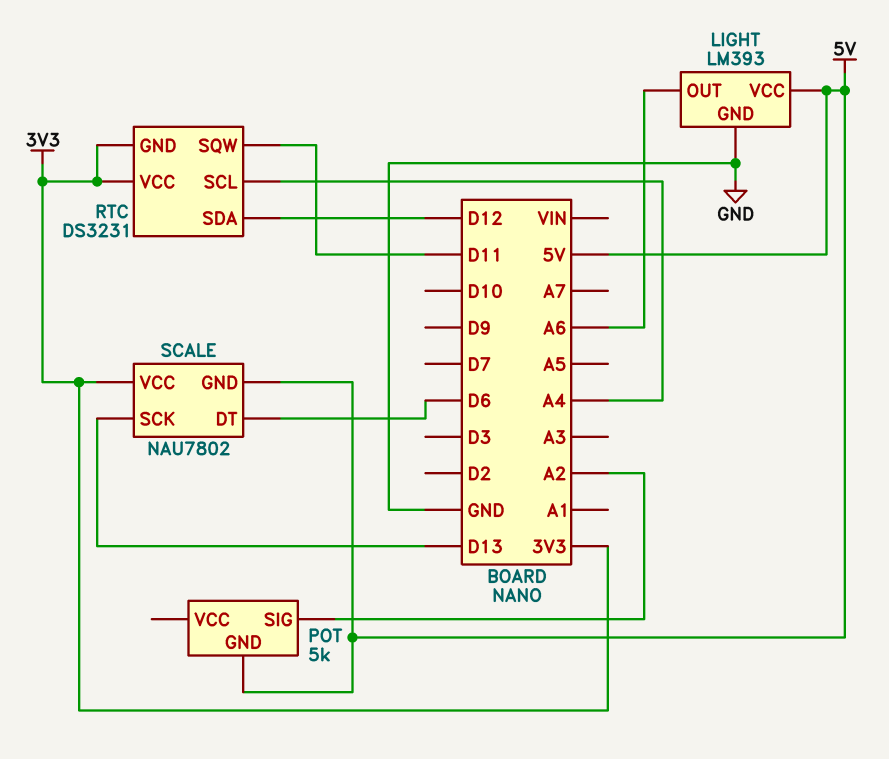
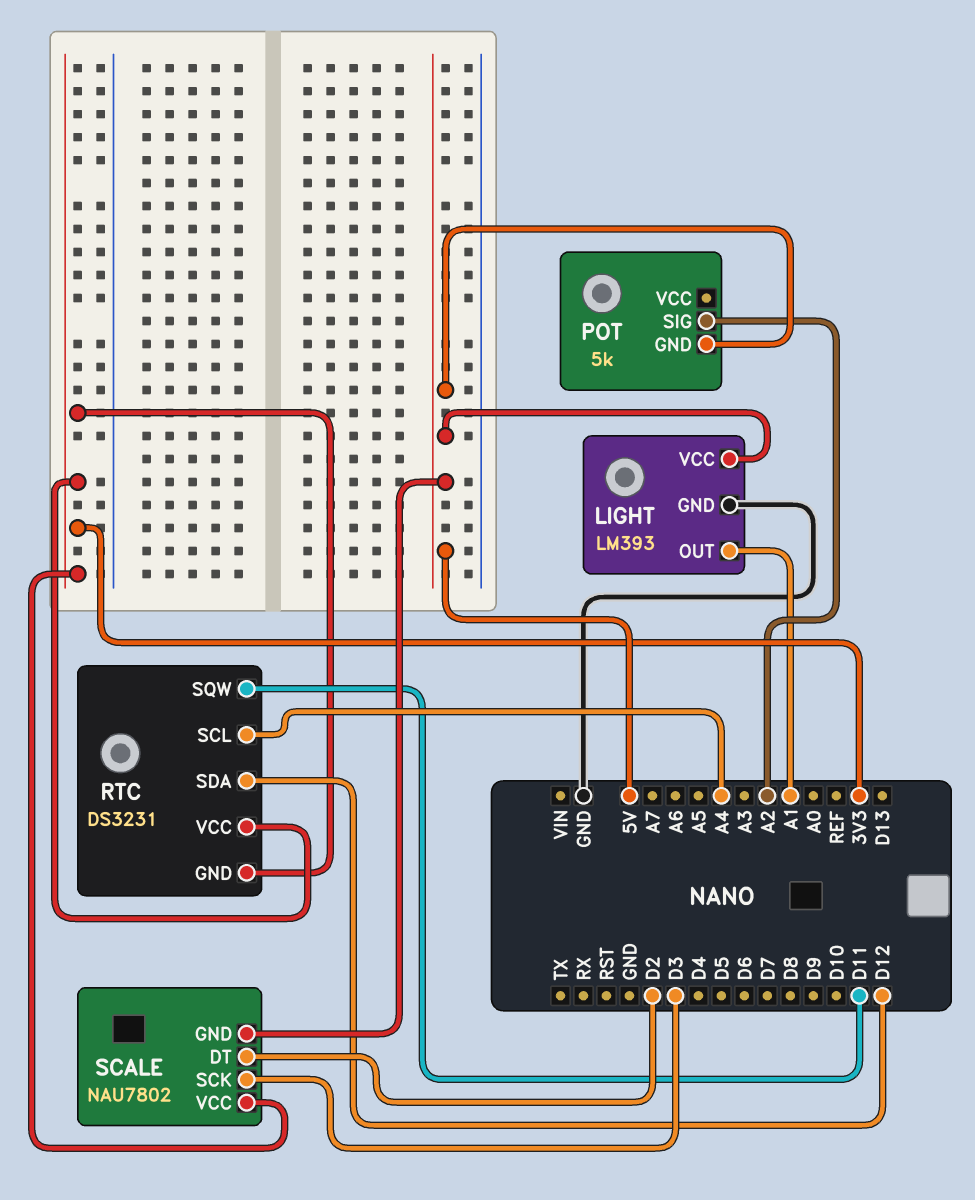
LIGHT pin OUT: A6 -> A1
SCALE pin DT: D6 -> D2
SCALE pin SCK: D13 -> D3

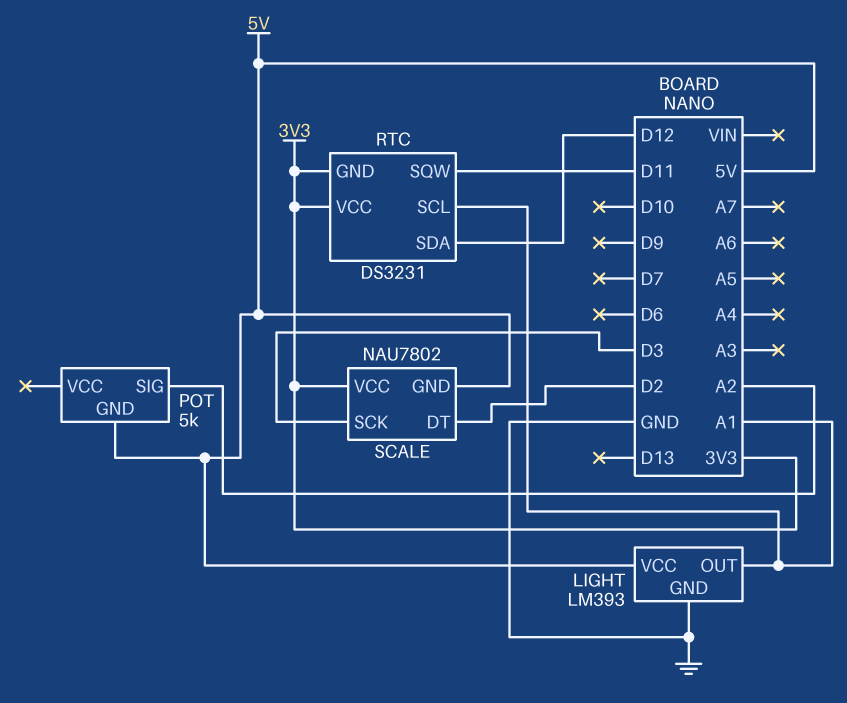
RTC pin SCL: A4 -> A1

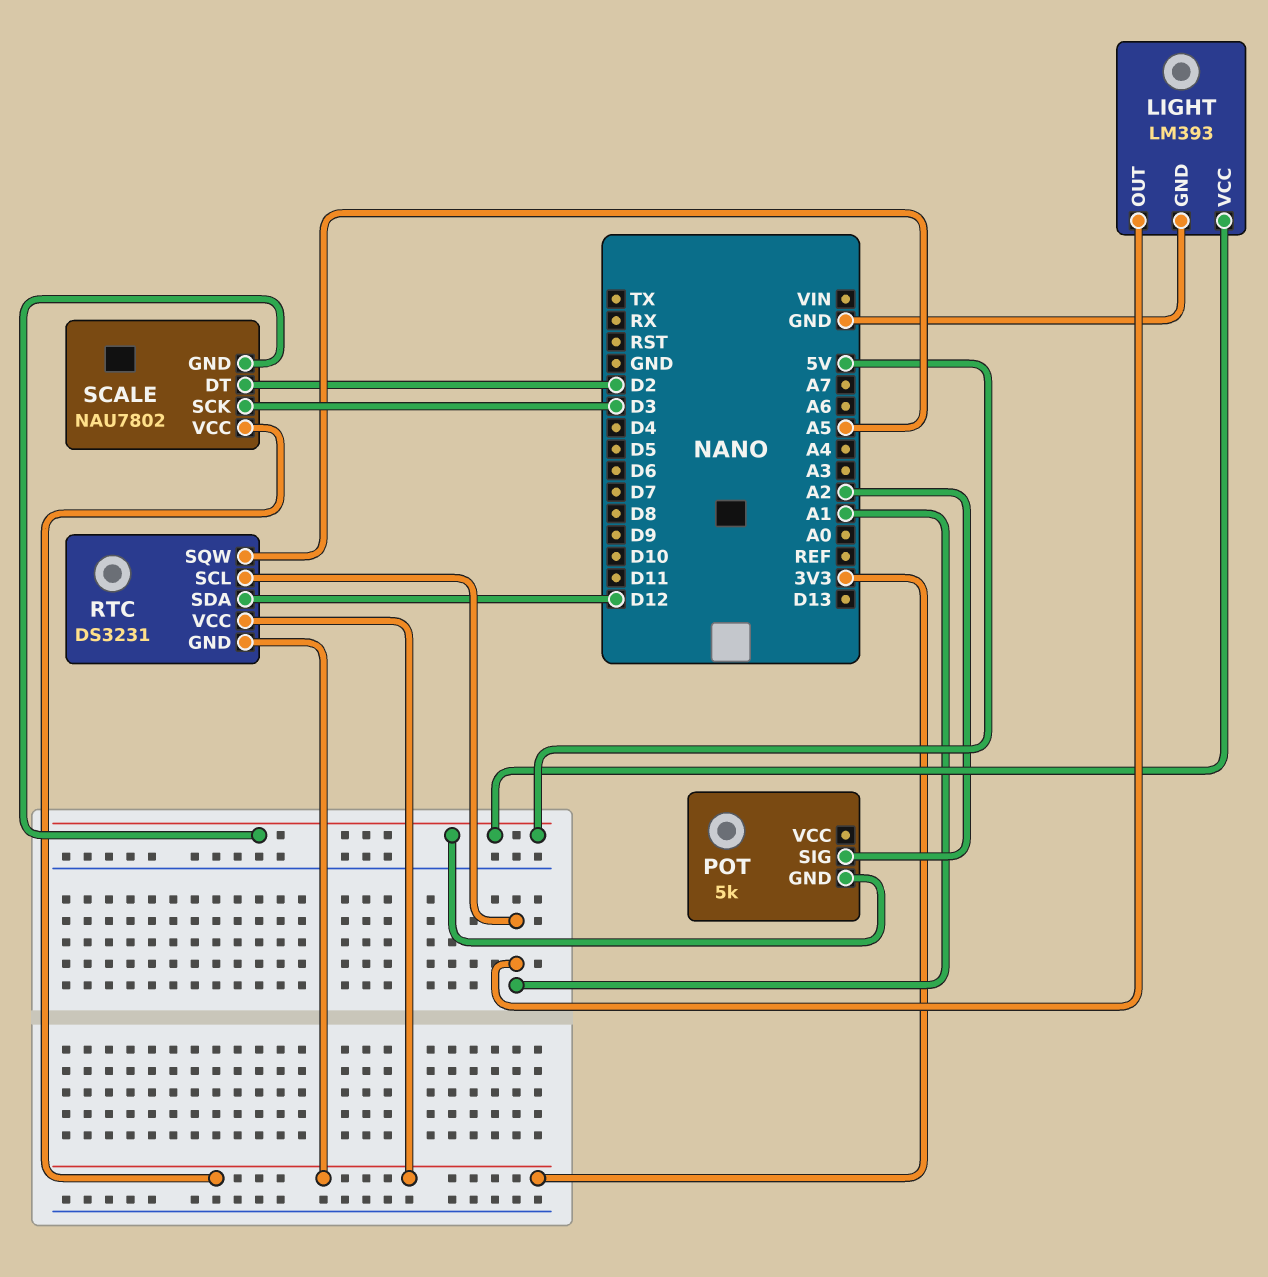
RTC pin SQW: D11 -> A5

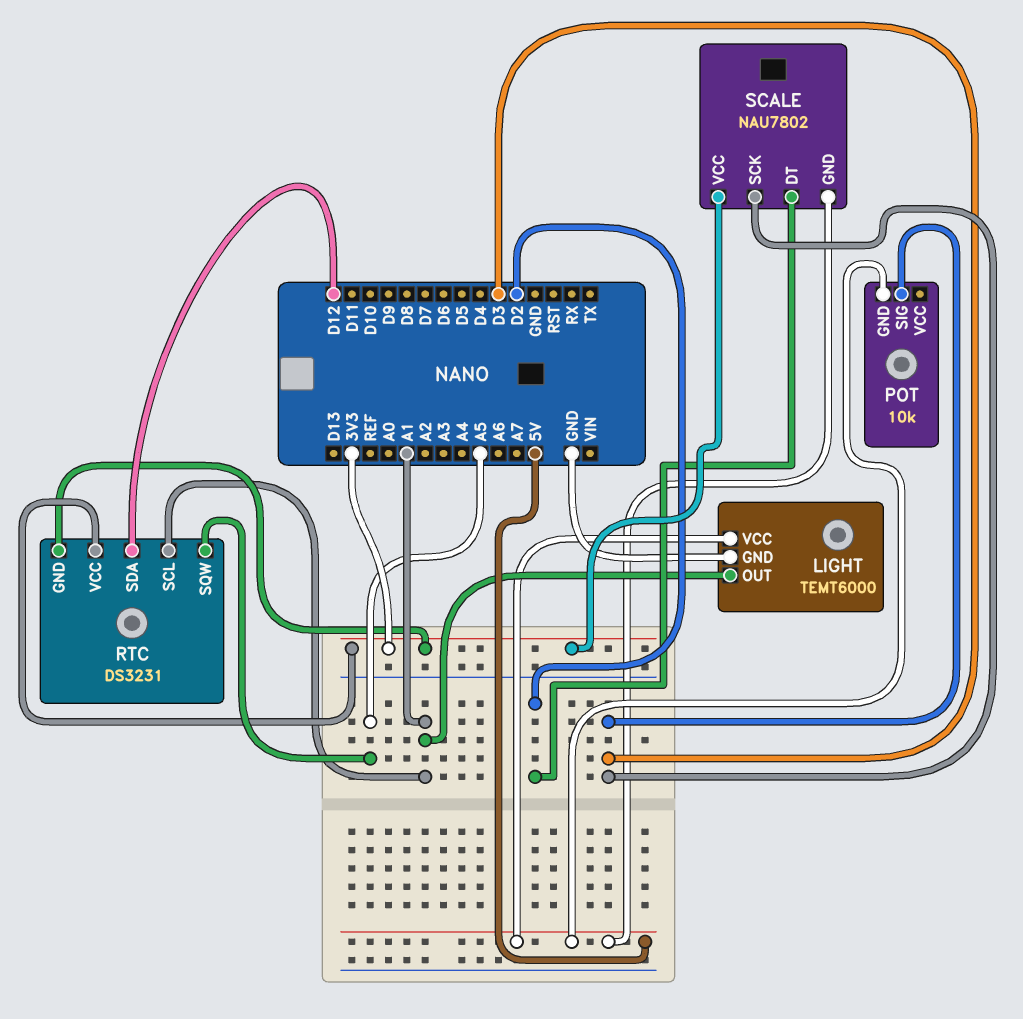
LIGHT: LM393 -> TEMT6000
POT: 5k -> 10k
POT pin SIG: A2 -> D3

